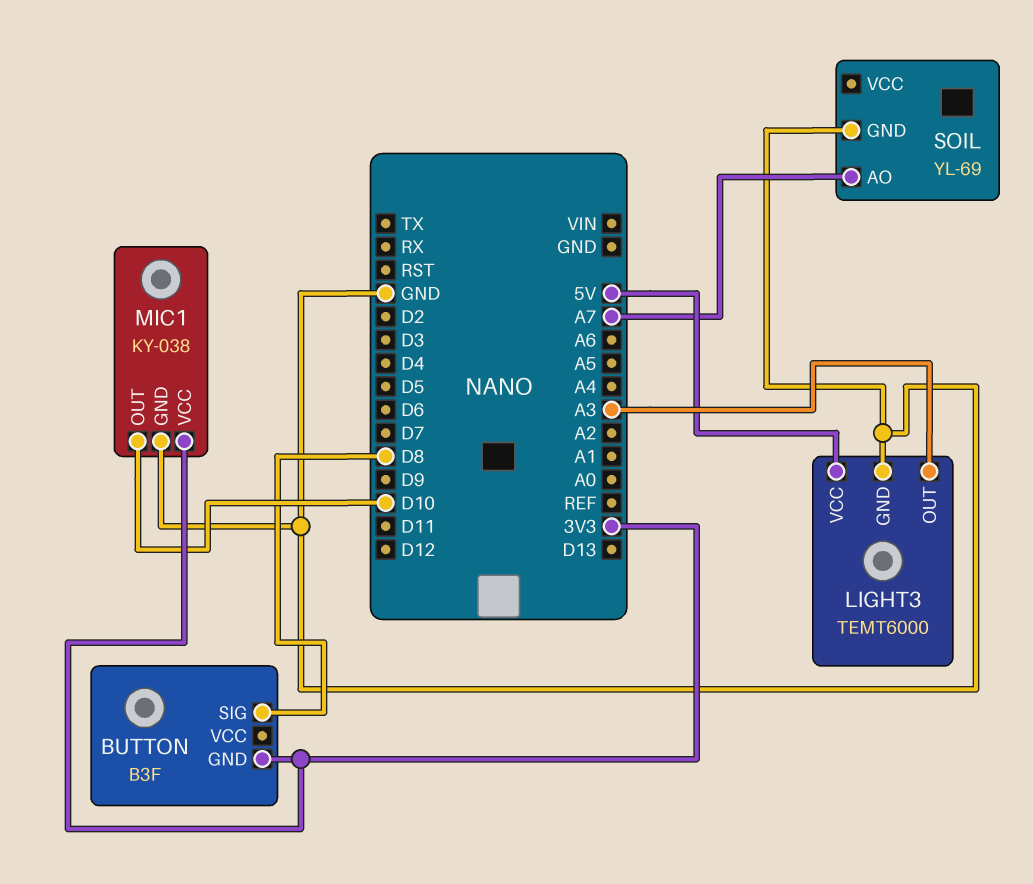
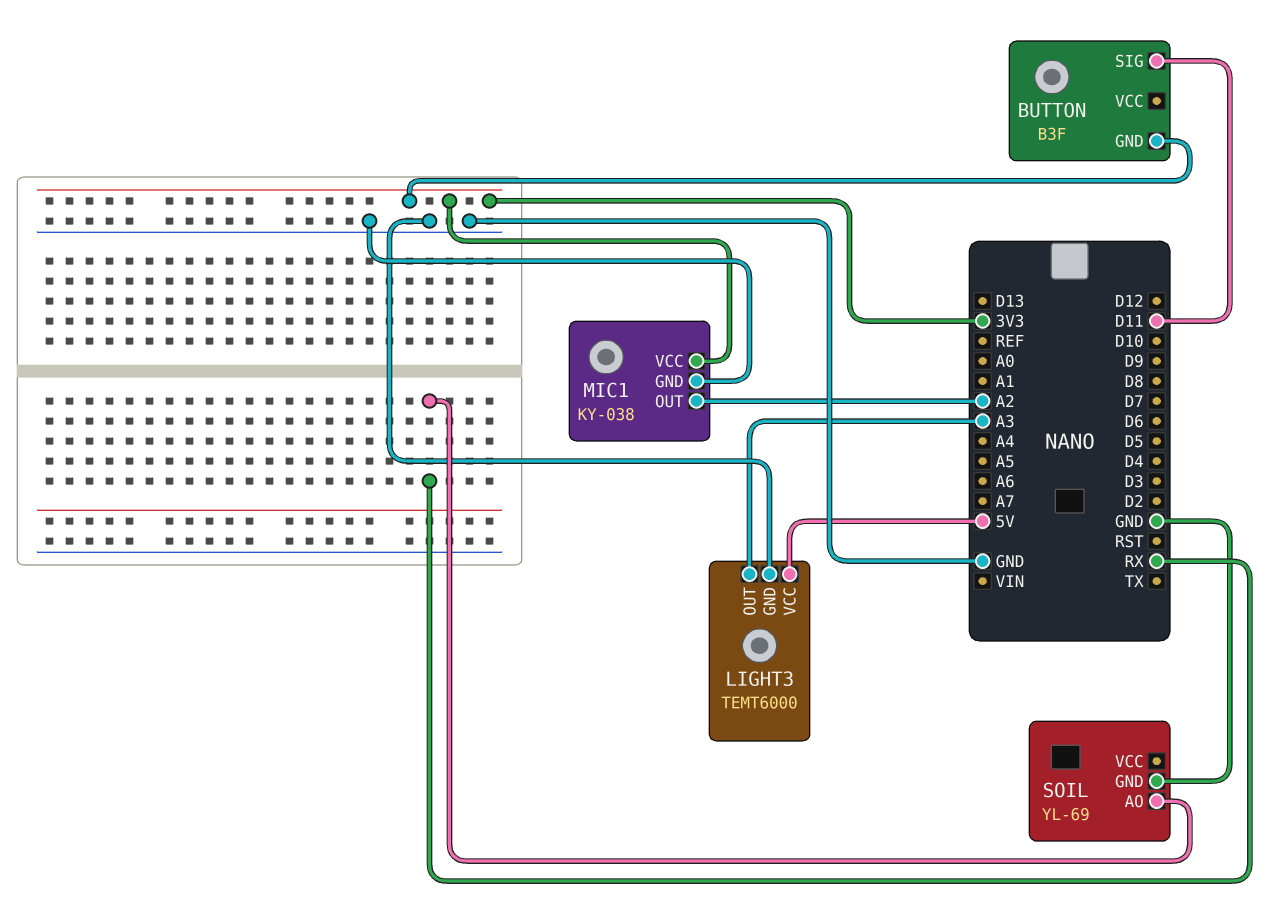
BUTTON pin SIG: D8 -> D11
MIC1 pin OUT: D10 -> A2
SOIL pin AO: A7 -> RX

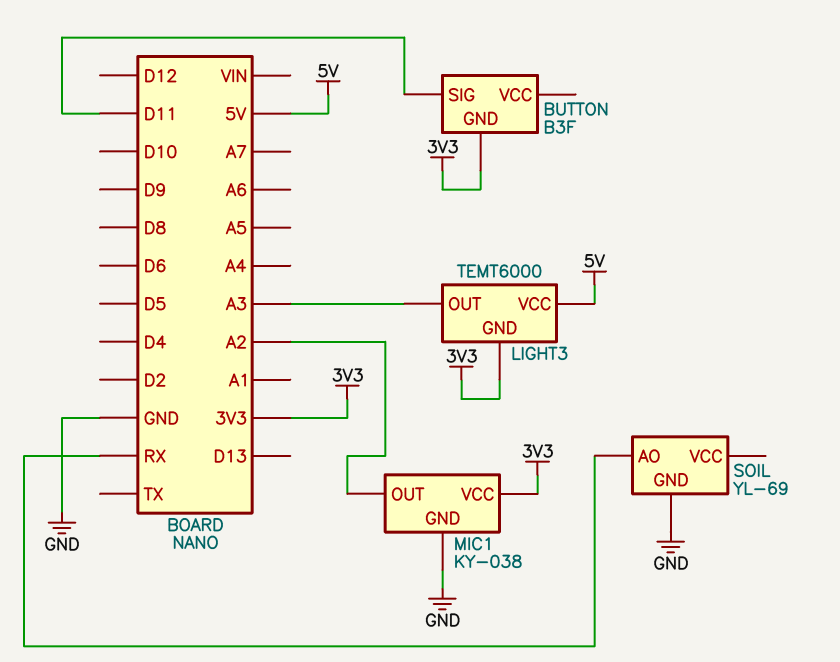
LIGHT3 pin GND: GND -> 3V3

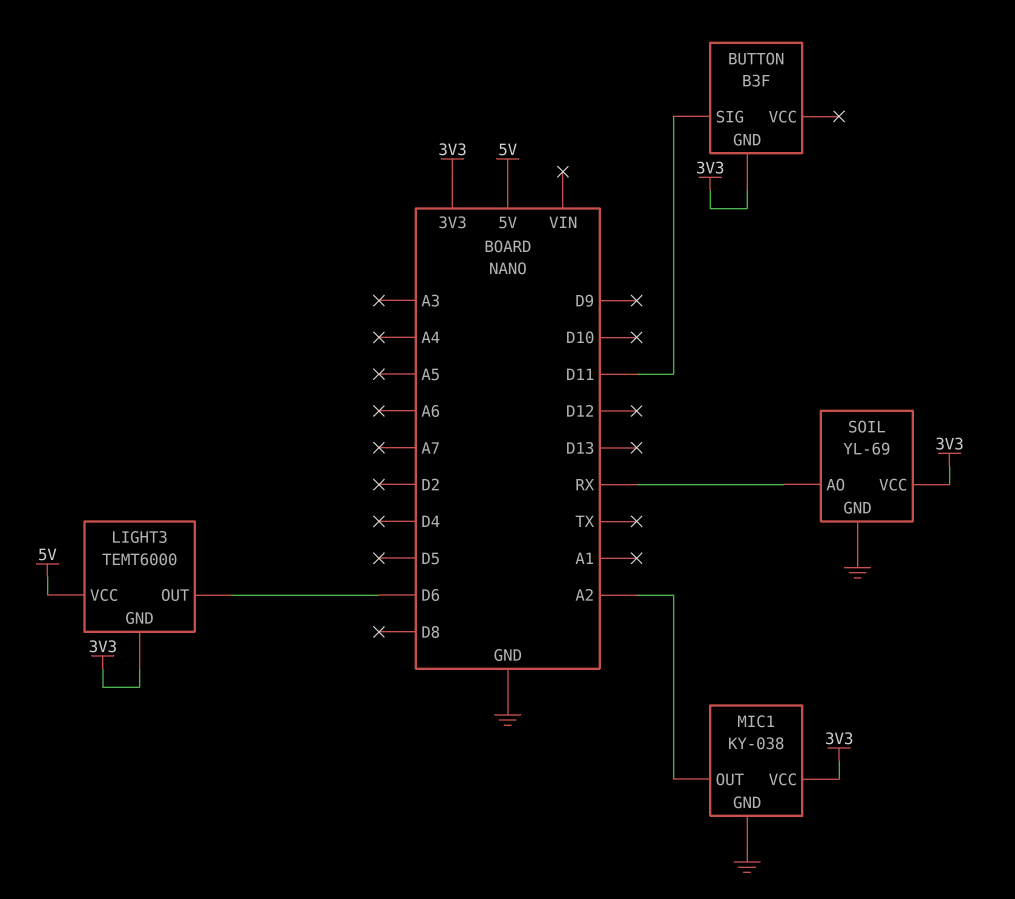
LIGHT3 pin OUT: A3 -> D6
SOIL pin VCC: none -> 3V3

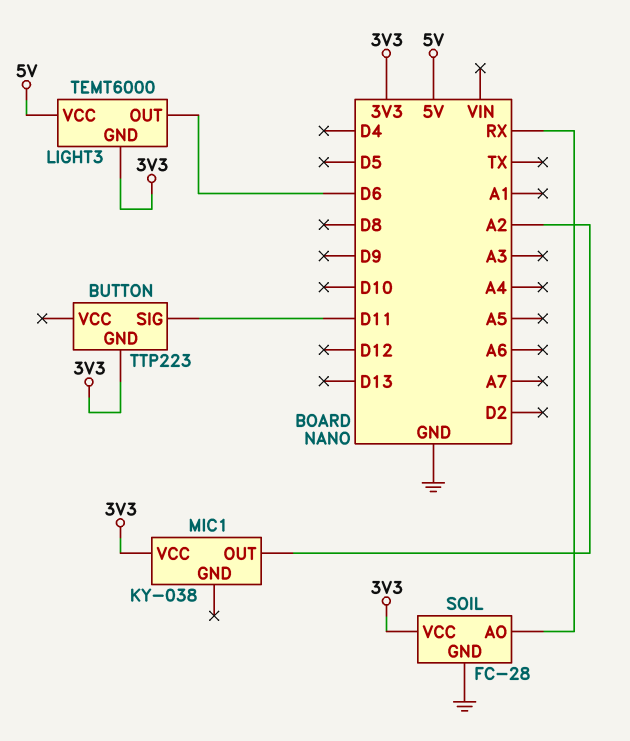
BUTTON: B3F -> TTP223
MIC1 pin GND: GND -> none
SOIL: YL-69 -> FC-28

